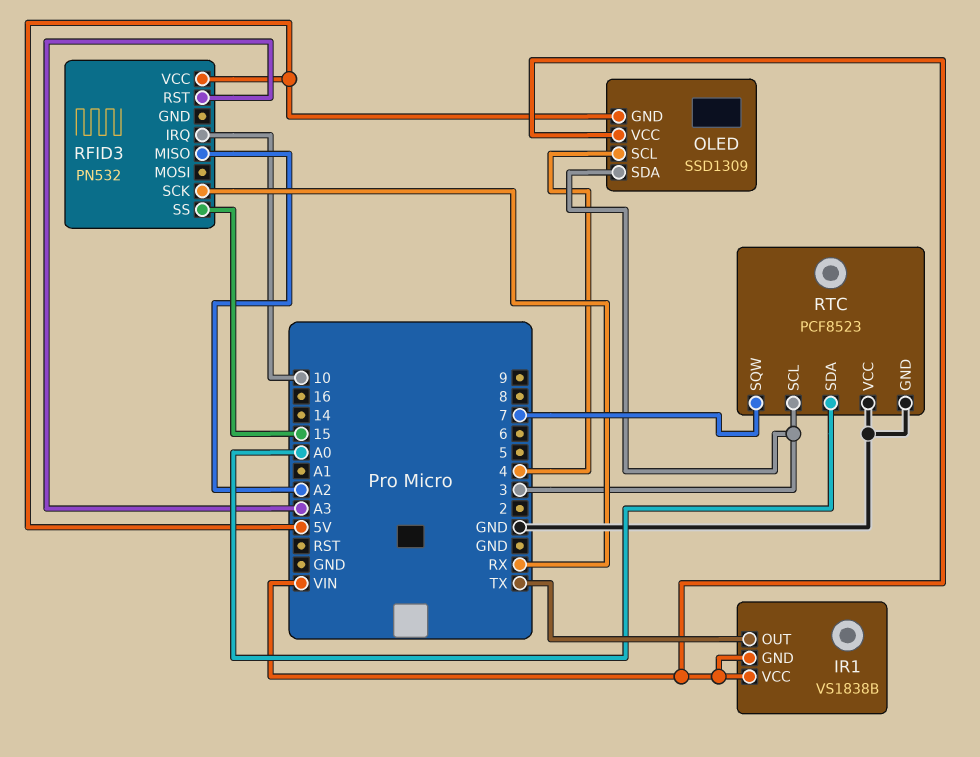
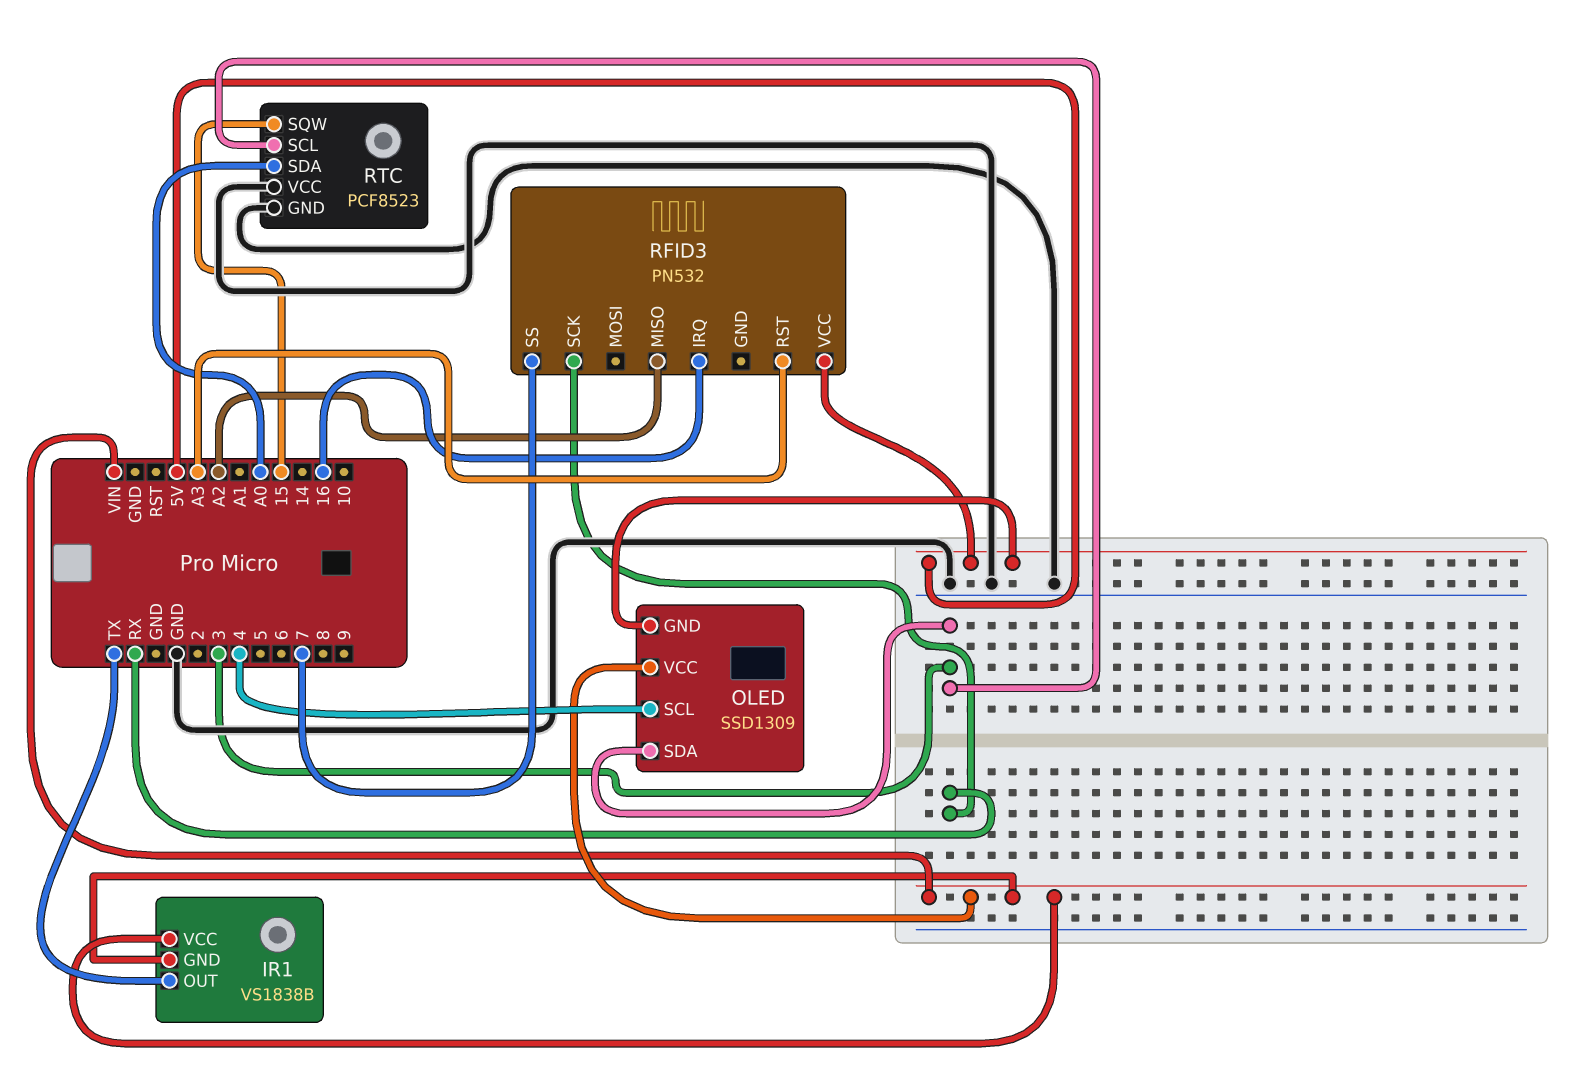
RFID3 pin IRQ: 10 -> 16
RFID3 pin SS: 15 -> 7
RTC pin SQW: 7 -> 15

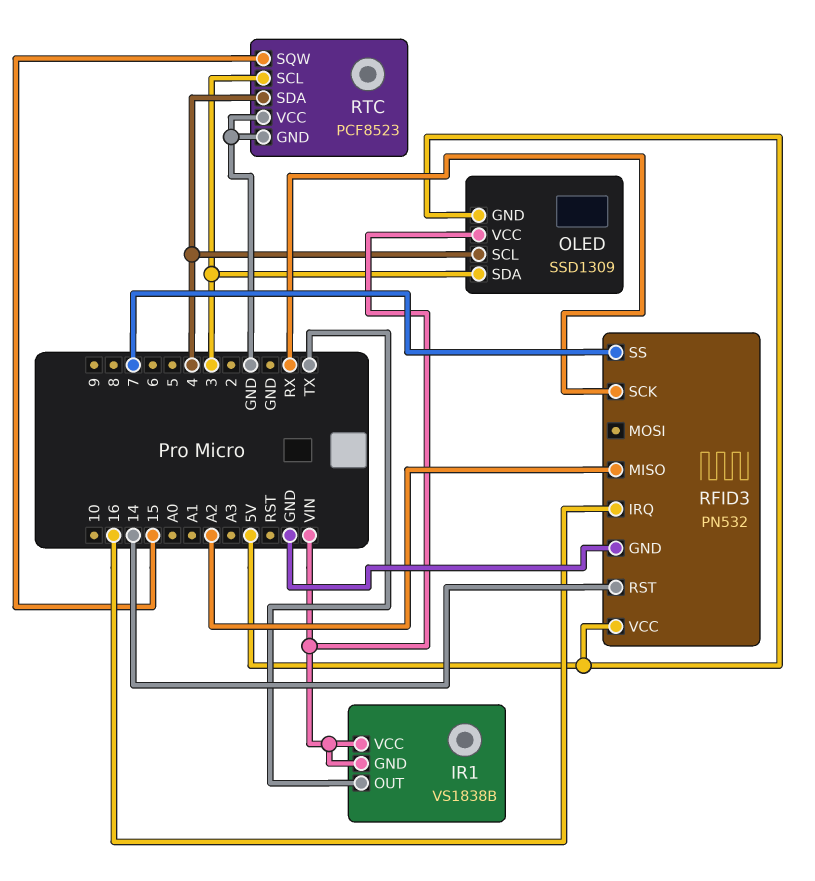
RFID3 pin GND: none -> GND
RFID3 pin RST: A3 -> 14
RTC pin SDA: A0 -> 4

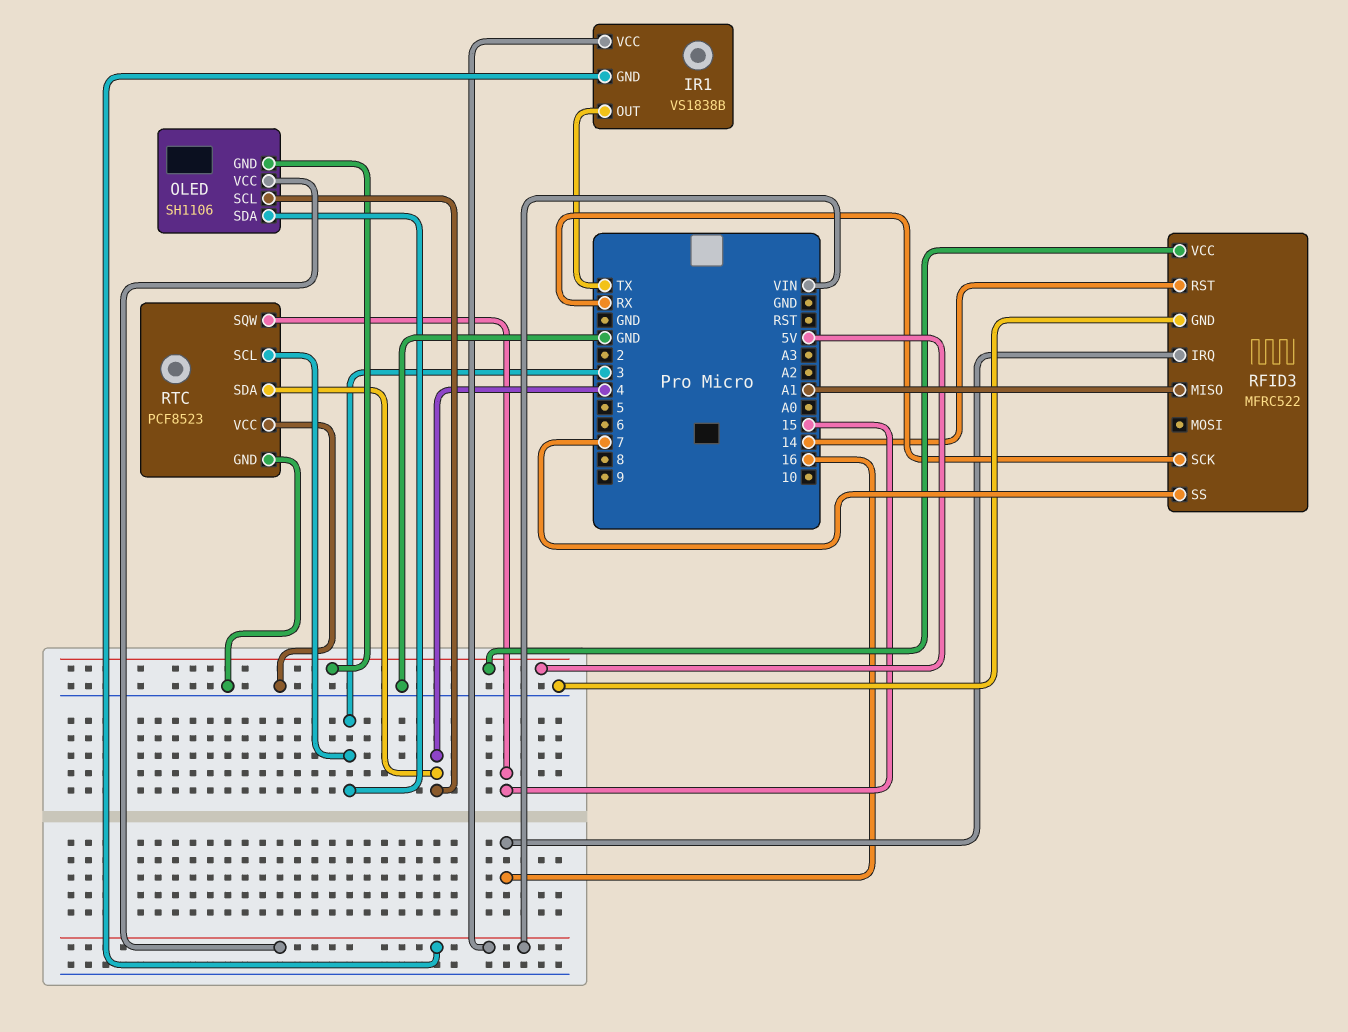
OLED: SSD1309 -> SH1106
RFID3: PN532 -> MFRC522
RFID3 pin MISO: A2 -> A1

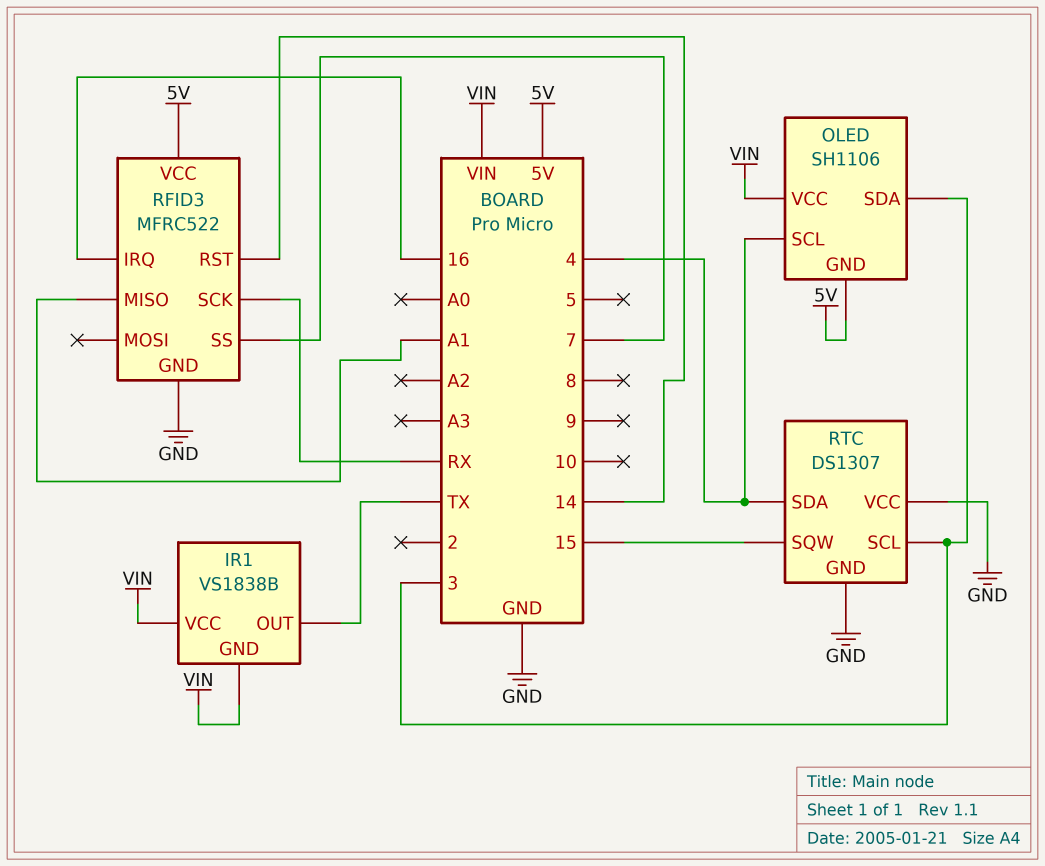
RTC: PCF8523 -> DS1307

